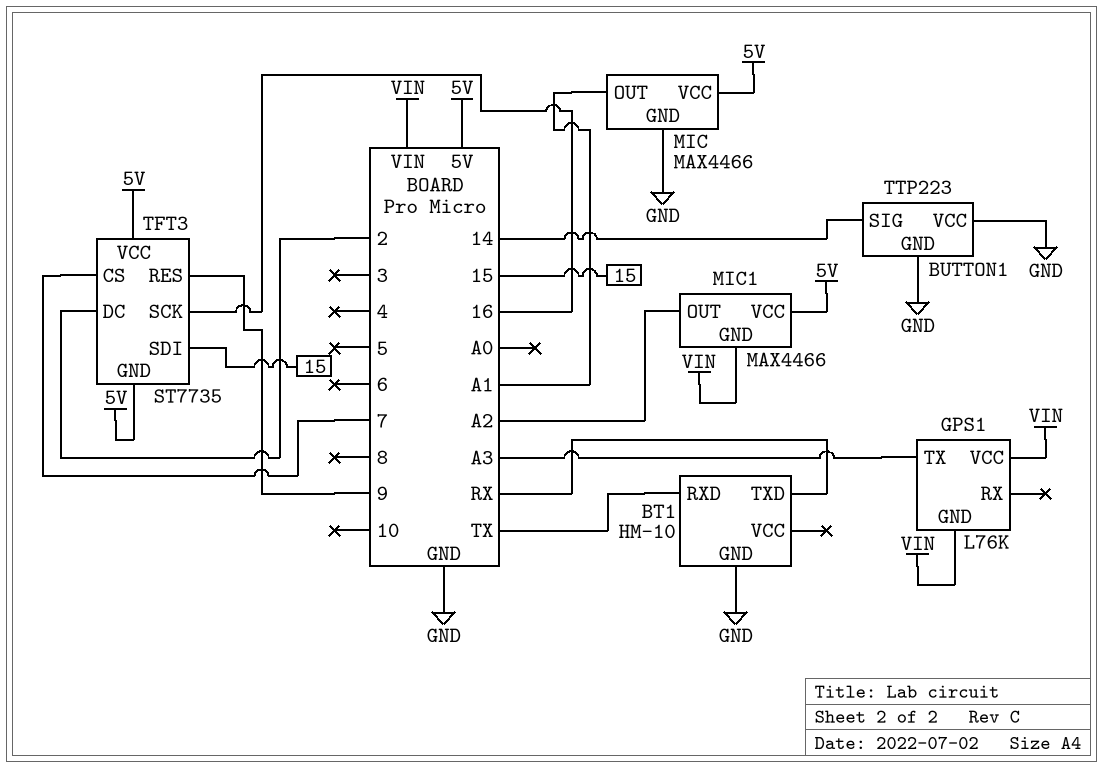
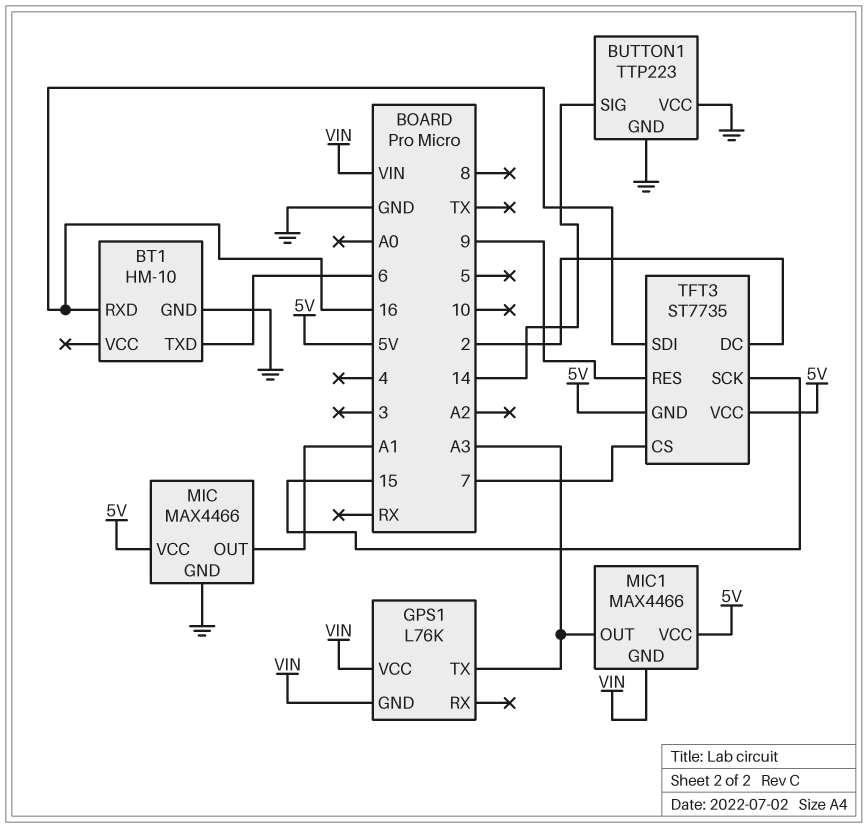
BT1 pin RXD: TX -> 16
BT1 pin TXD: RX -> 6
MIC1 pin OUT: A2 -> A3
TFT3 pin SCK: 16 -> 15
TFT3 pin SDI: 15 -> 16

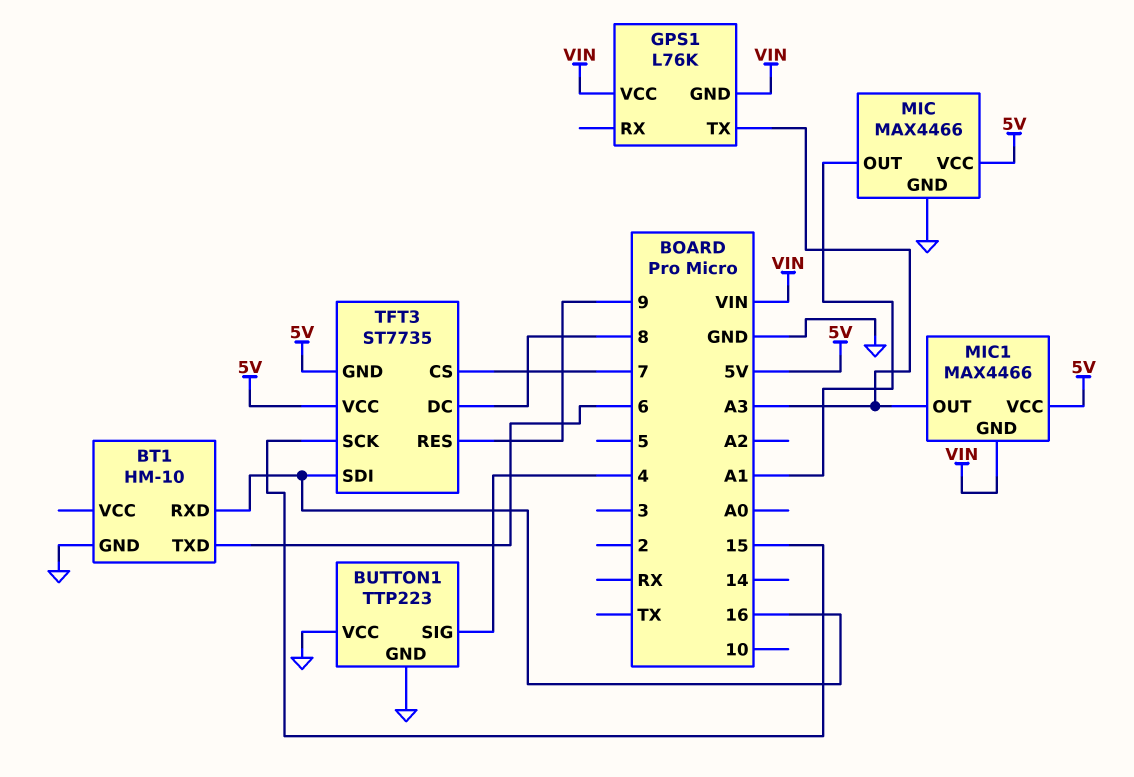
BUTTON1 pin SIG: 14 -> 4
TFT3 pin DC: 2 -> 8

